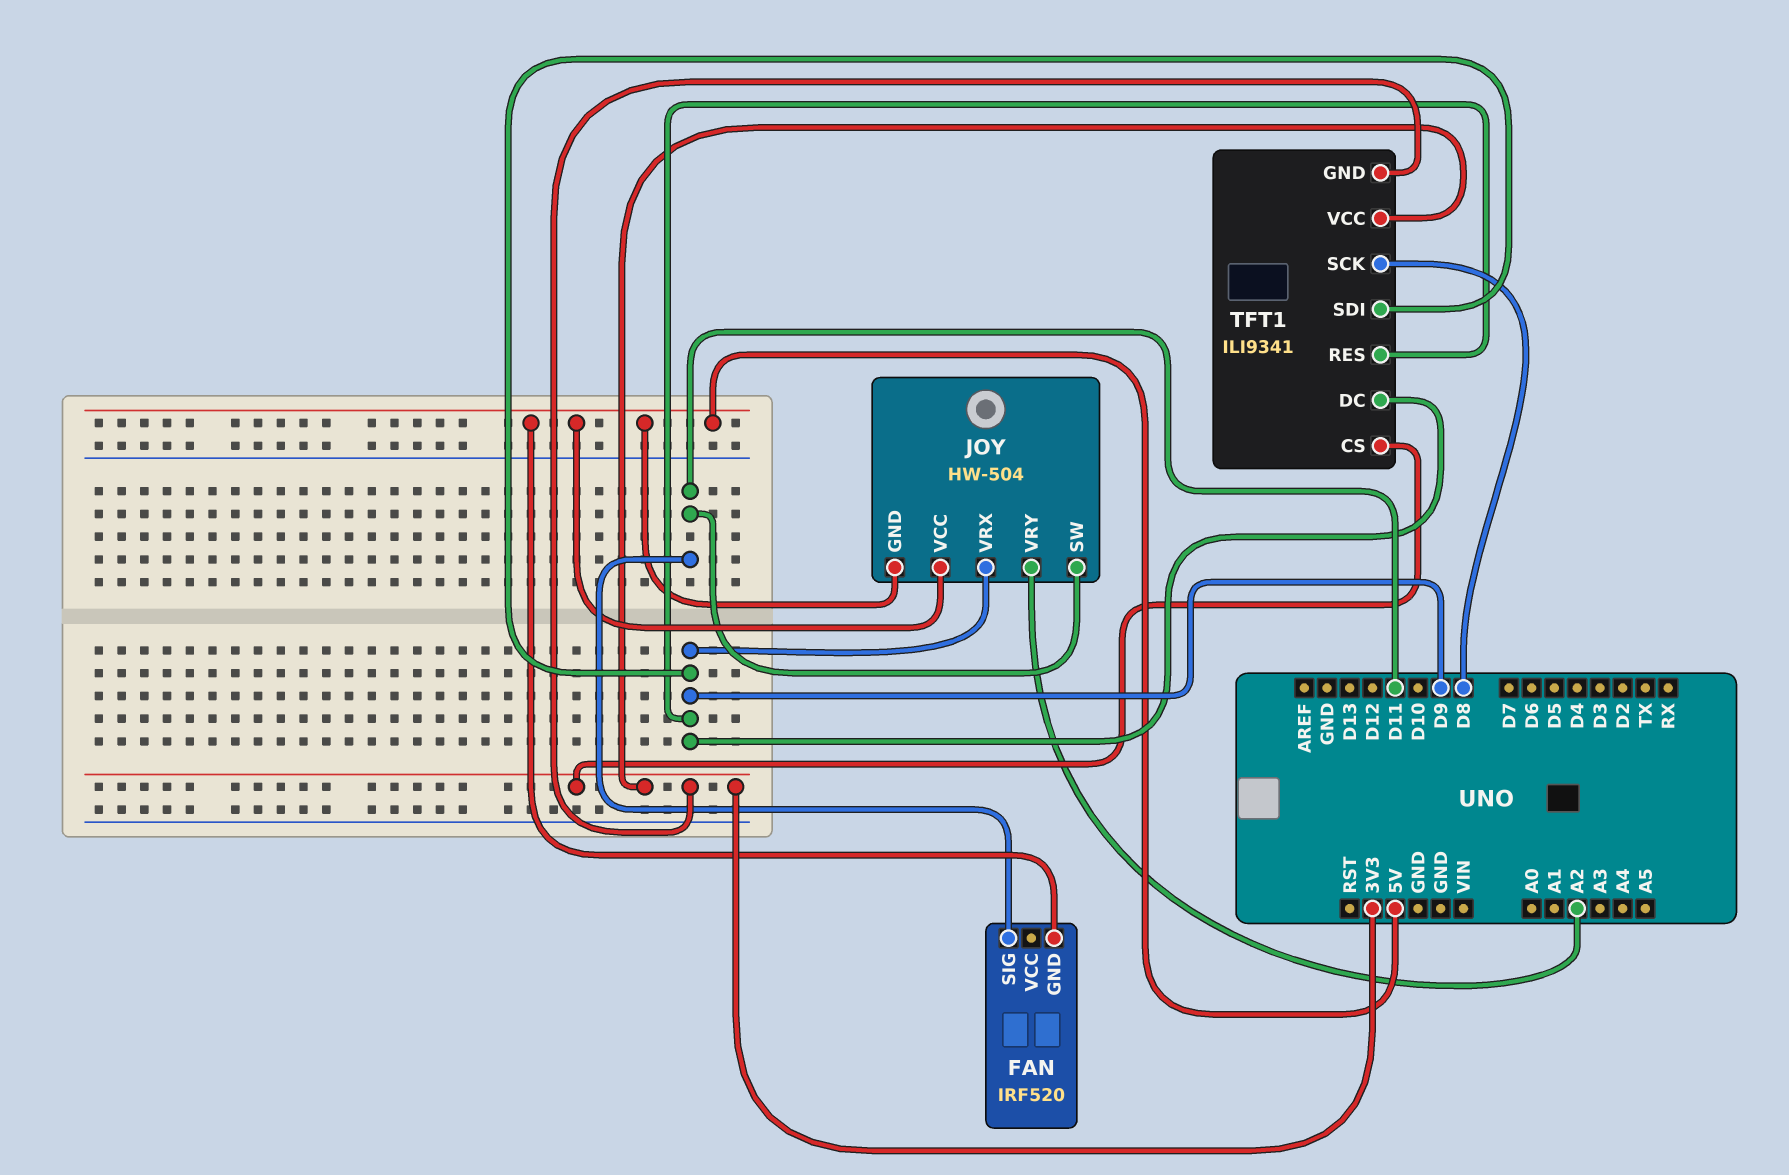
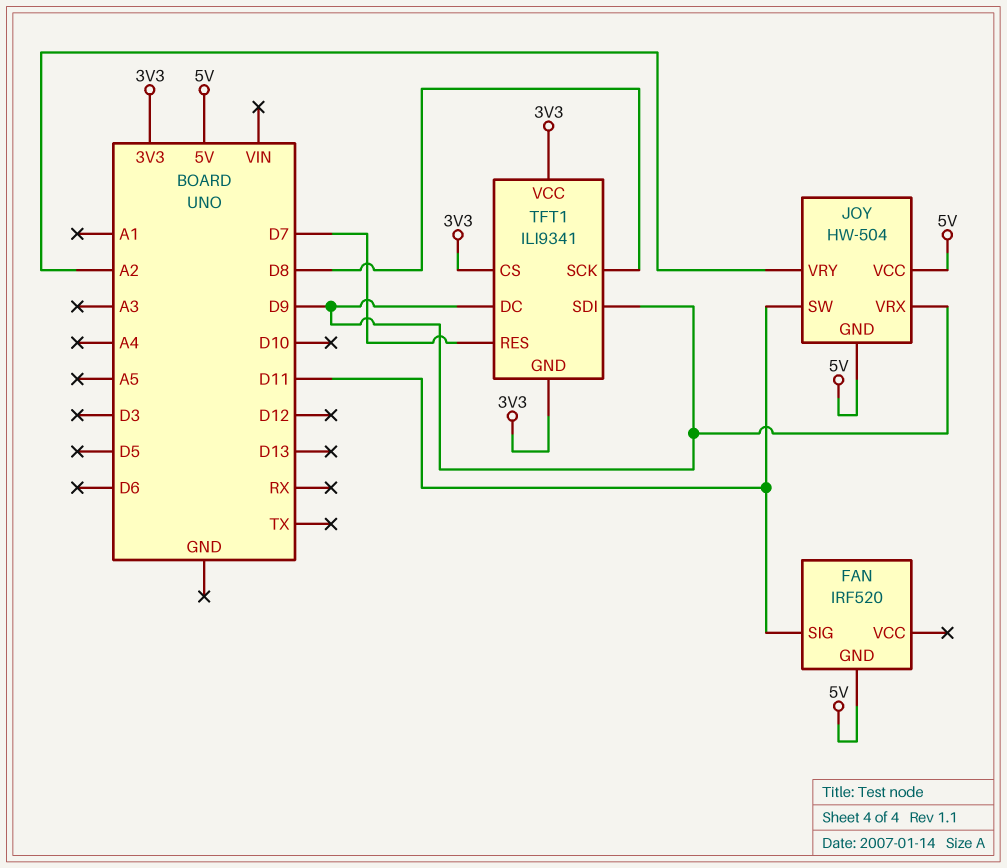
TFT1 pin RES: D9 -> D7

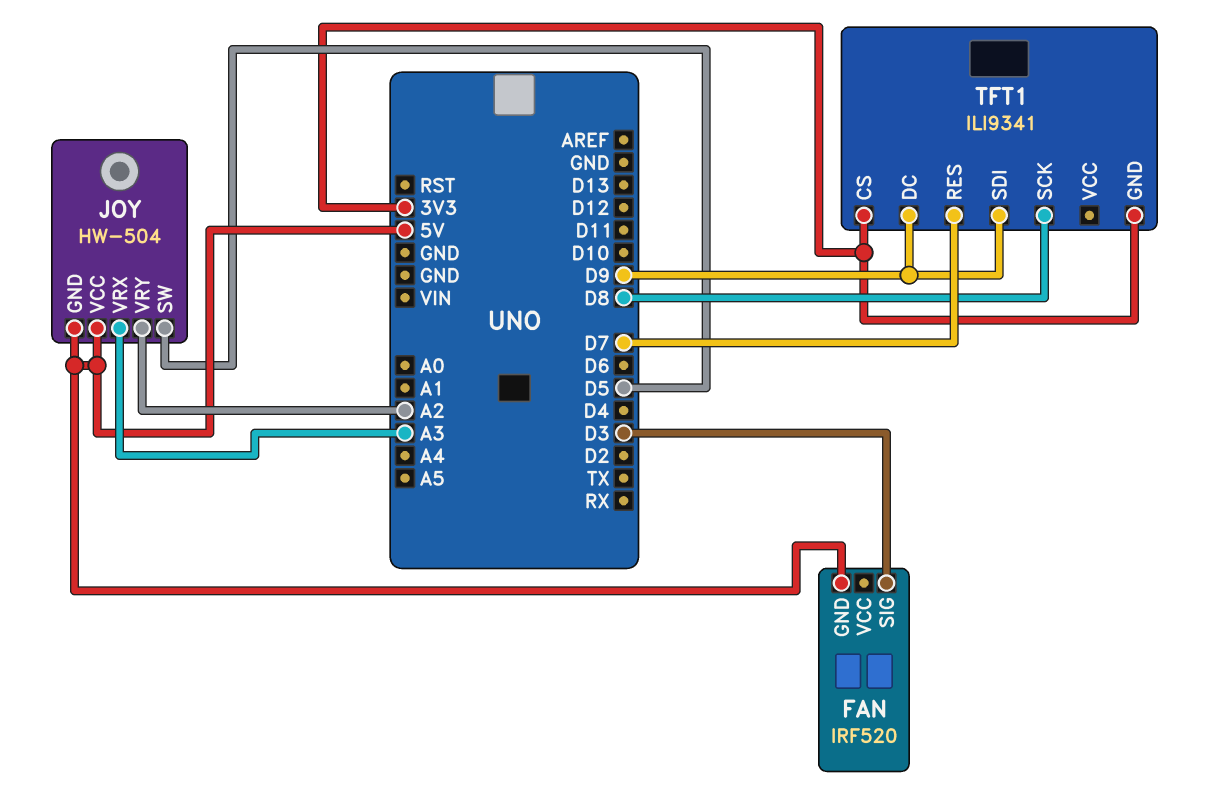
FAN pin SIG: D11 -> D3
JOY pin SW: D11 -> D5
JOY pin VRX: D9 -> A3
TFT1 pin VCC: 3V3 -> none

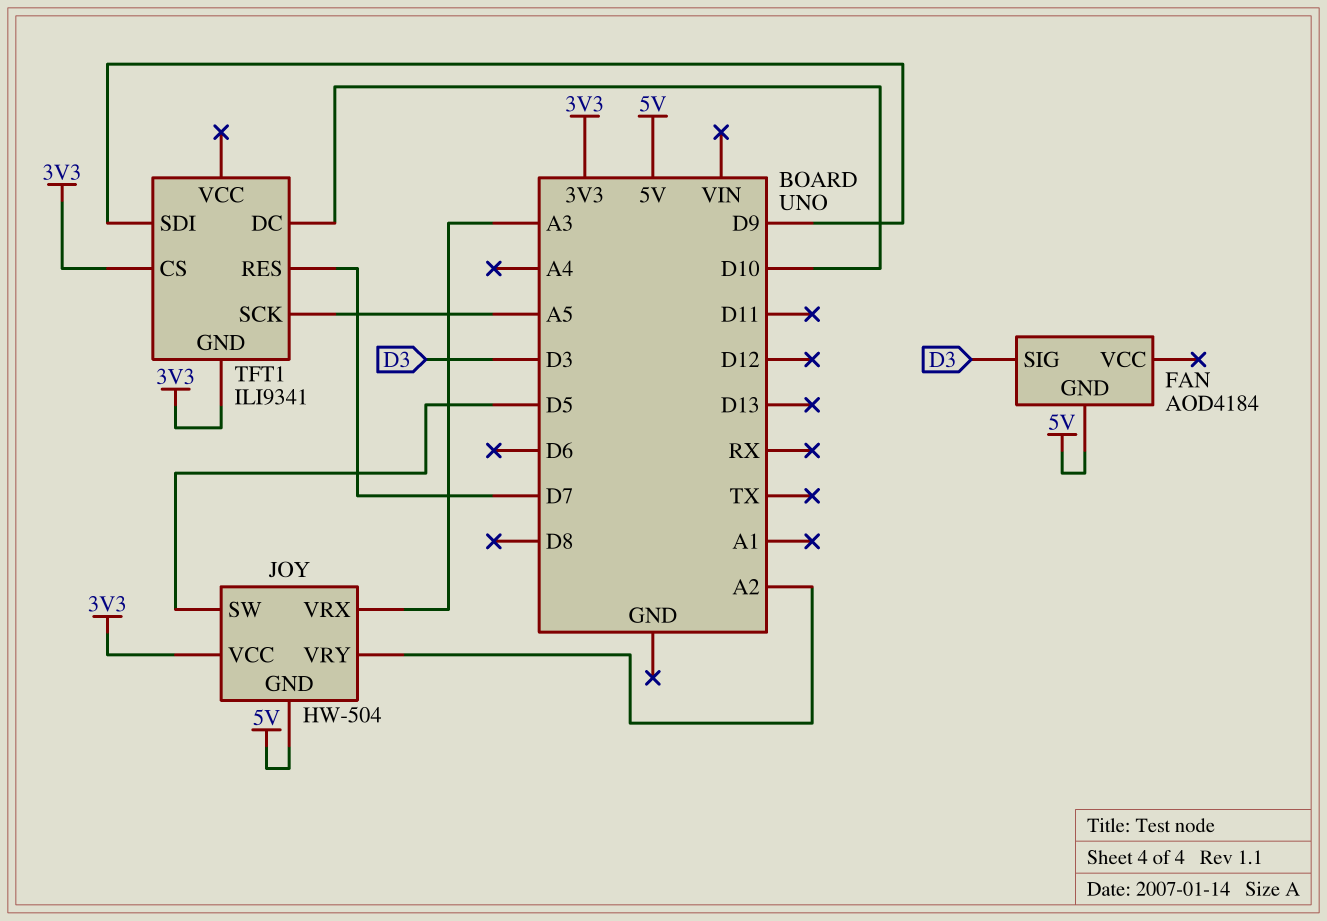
FAN: IRF520 -> AOD4184
JOY pin VCC: 5V -> 3V3
TFT1 pin DC: D9 -> D10
TFT1 pin SCK: D8 -> A5

